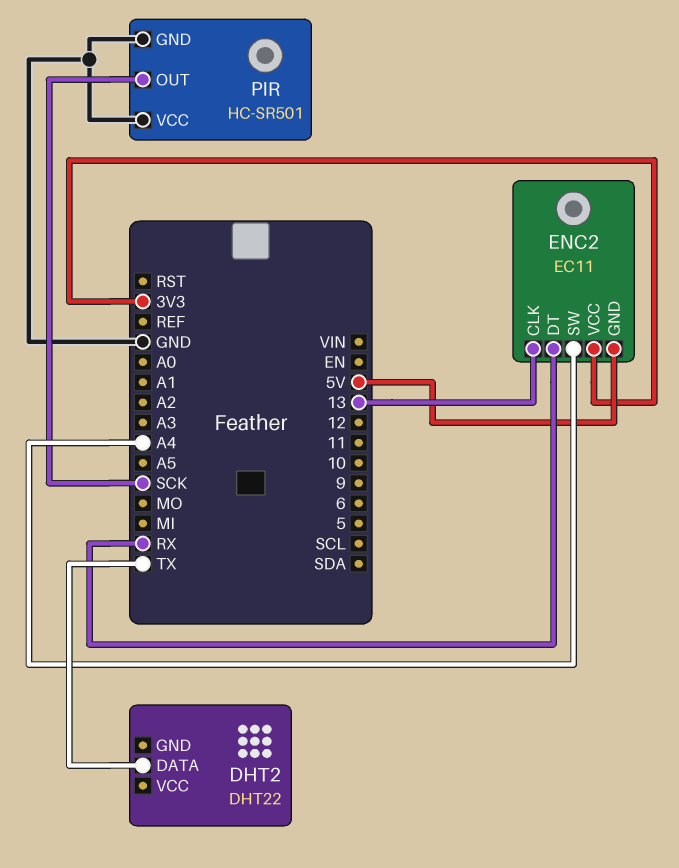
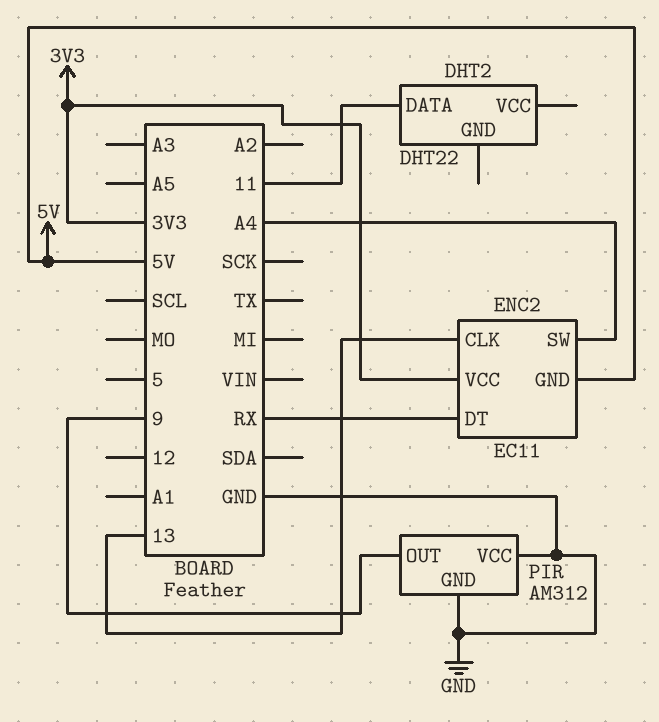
DHT2 pin DATA: TX -> 11
PIR: HC-SR501 -> AM312
PIR pin OUT: SCK -> 9

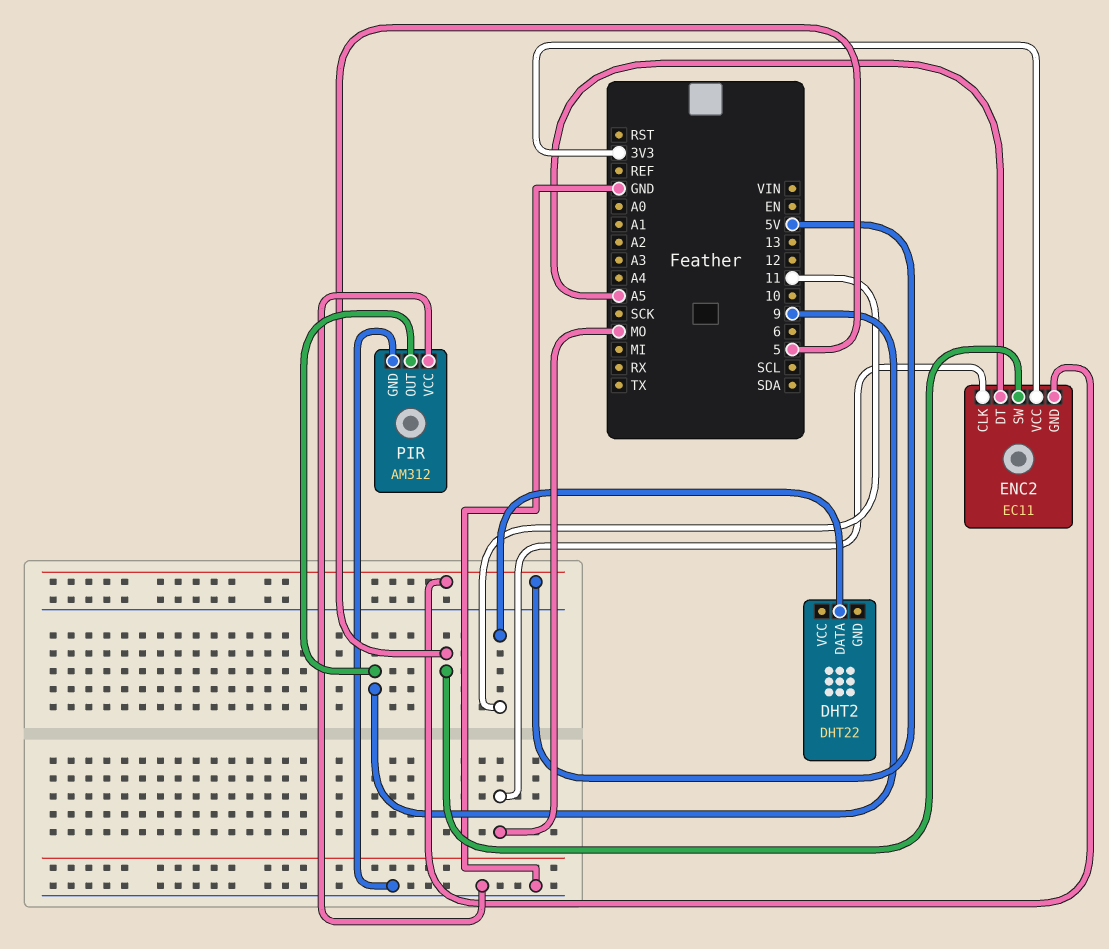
ENC2 pin CLK: 13 -> MO
ENC2 pin DT: RX -> A5
ENC2 pin SW: A4 -> 5

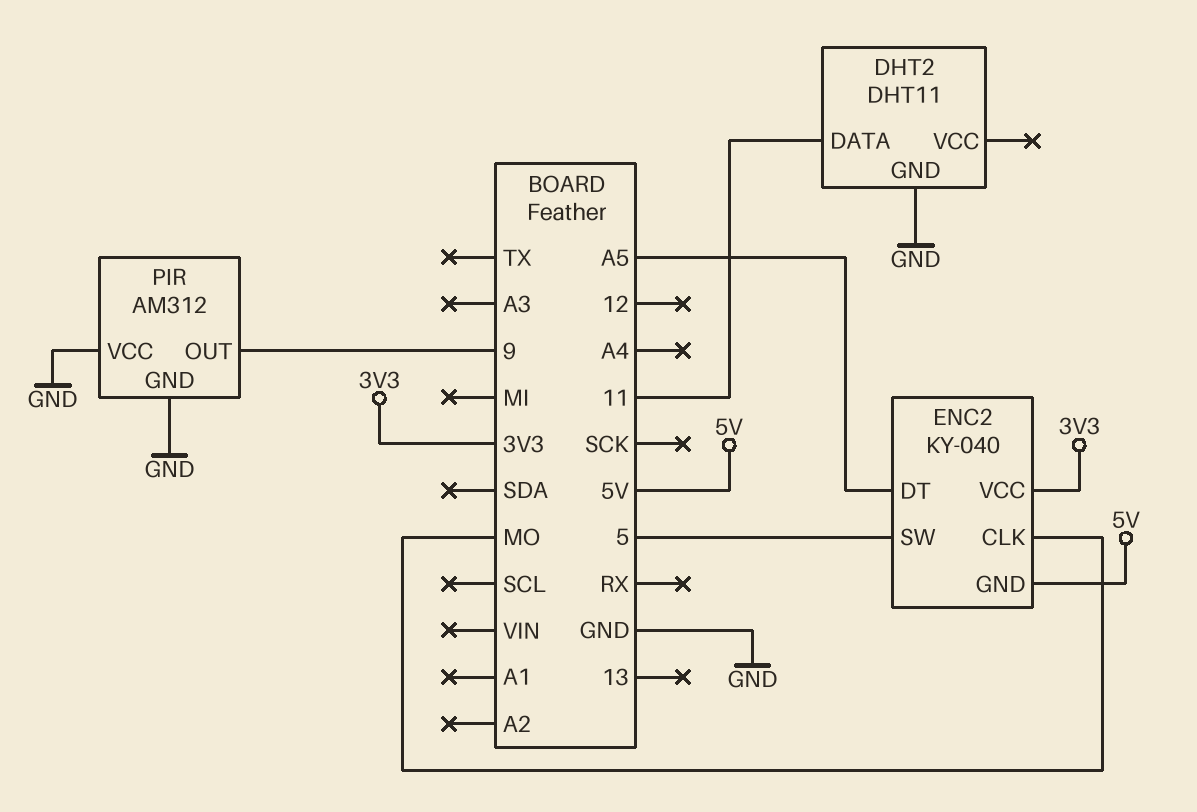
DHT2: DHT22 -> DHT11
DHT2 pin GND: none -> GND
ENC2: EC11 -> KY-040

